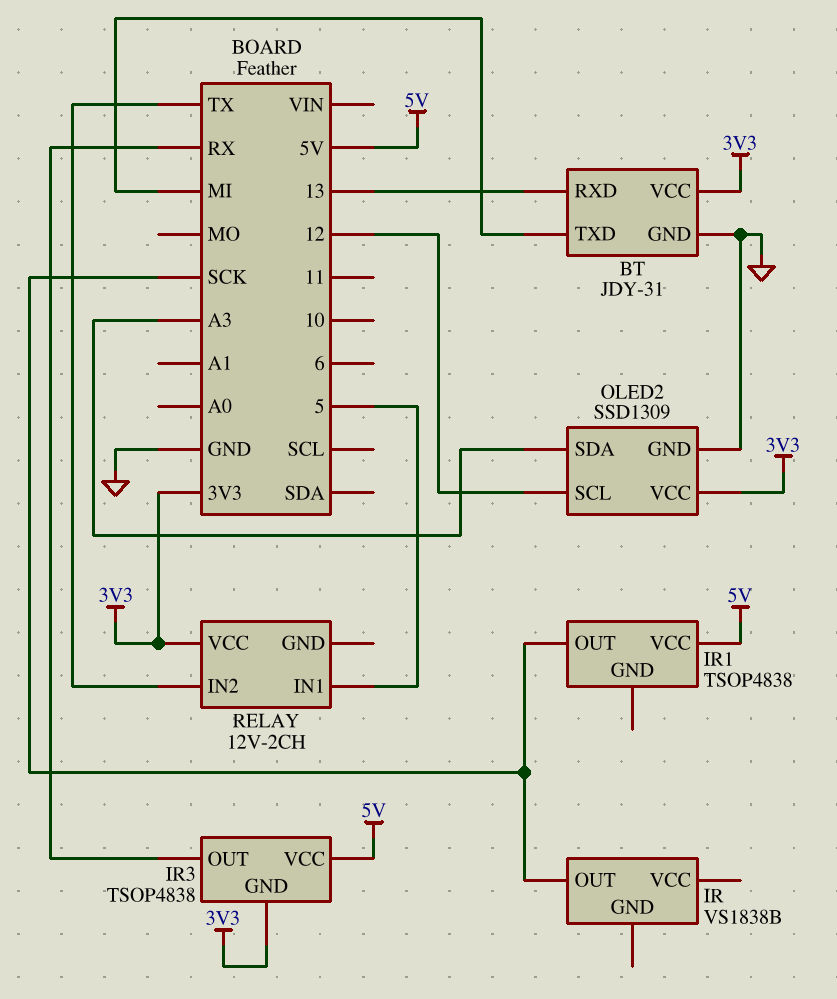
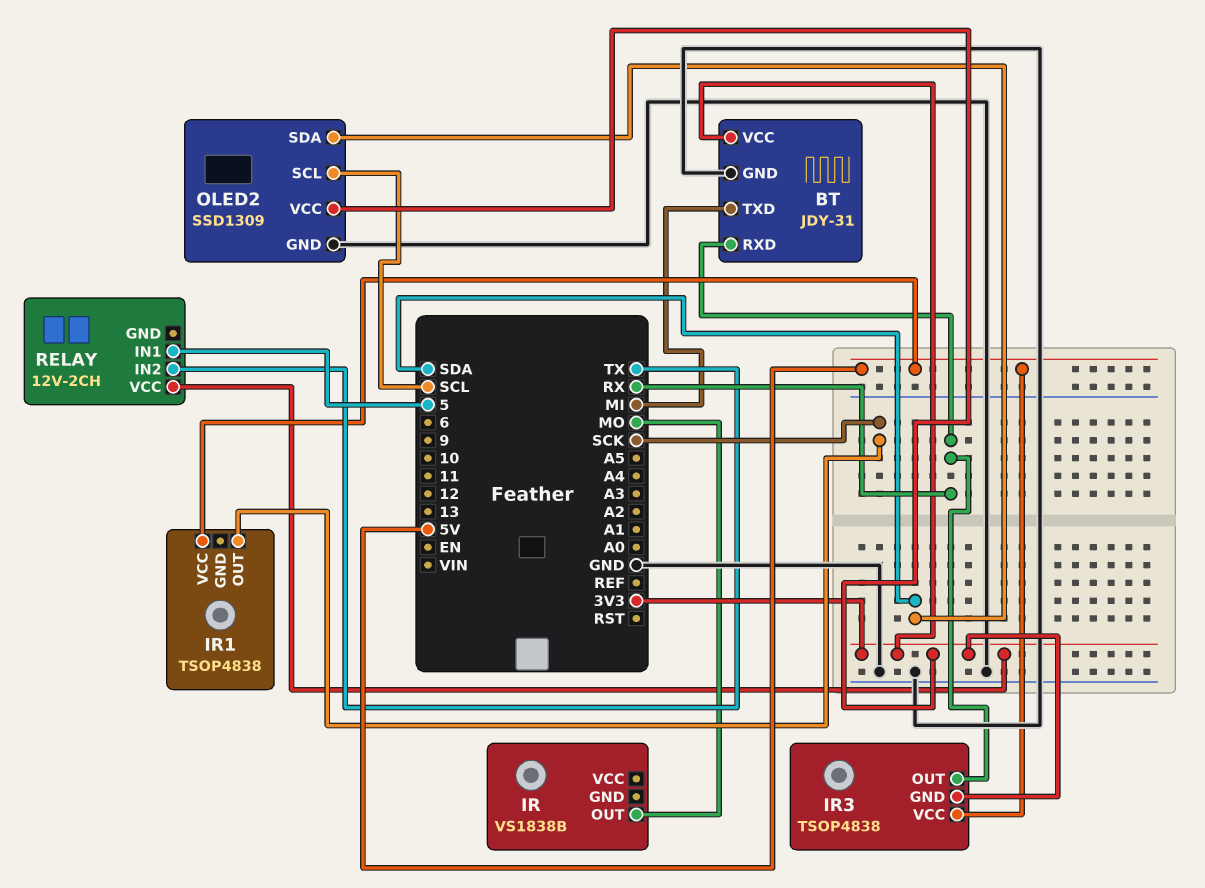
BT pin RXD: 13 -> RX
IR pin OUT: SCK -> MO
OLED2 pin SCL: 12 -> SCL
OLED2 pin SDA: A3 -> SDA

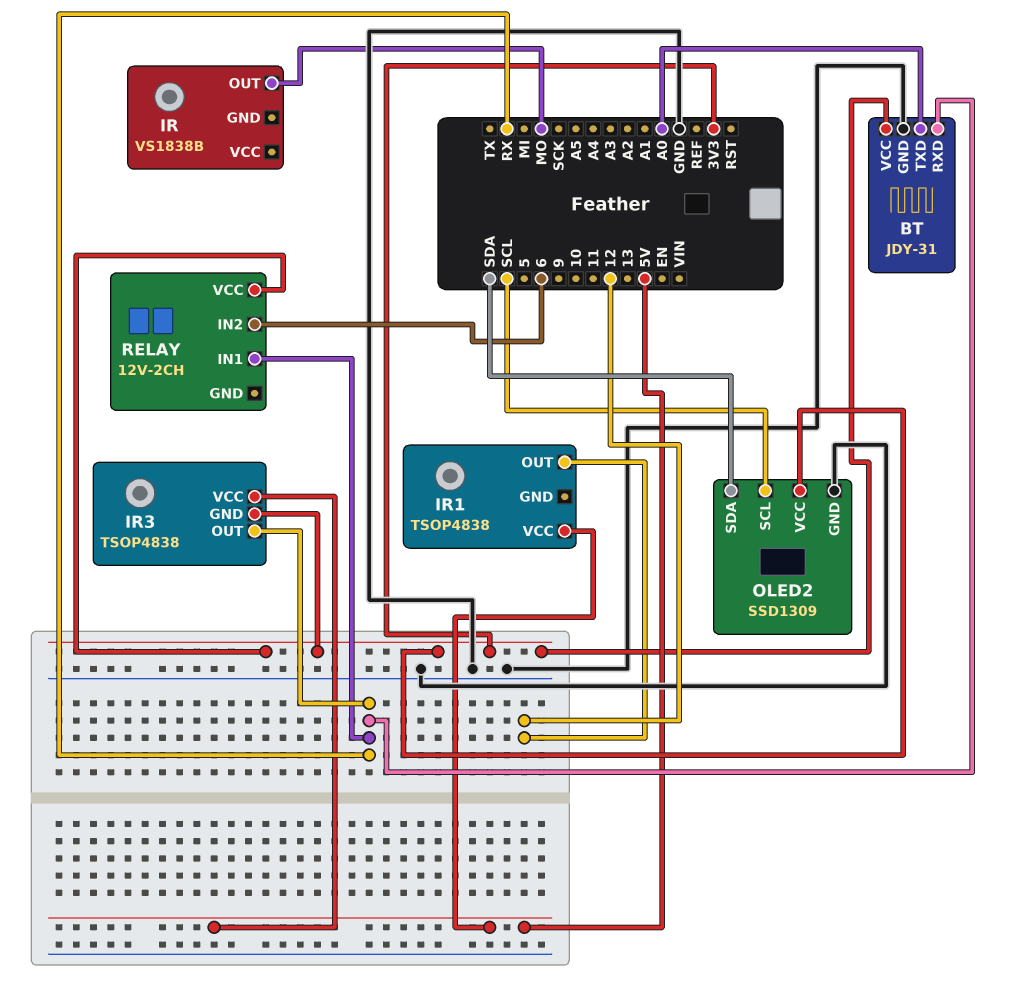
BT pin TXD: MI -> A0
IR1 pin OUT: SCK -> 12
RELAY pin IN1: 5 -> RX
RELAY pin IN2: TX -> 6

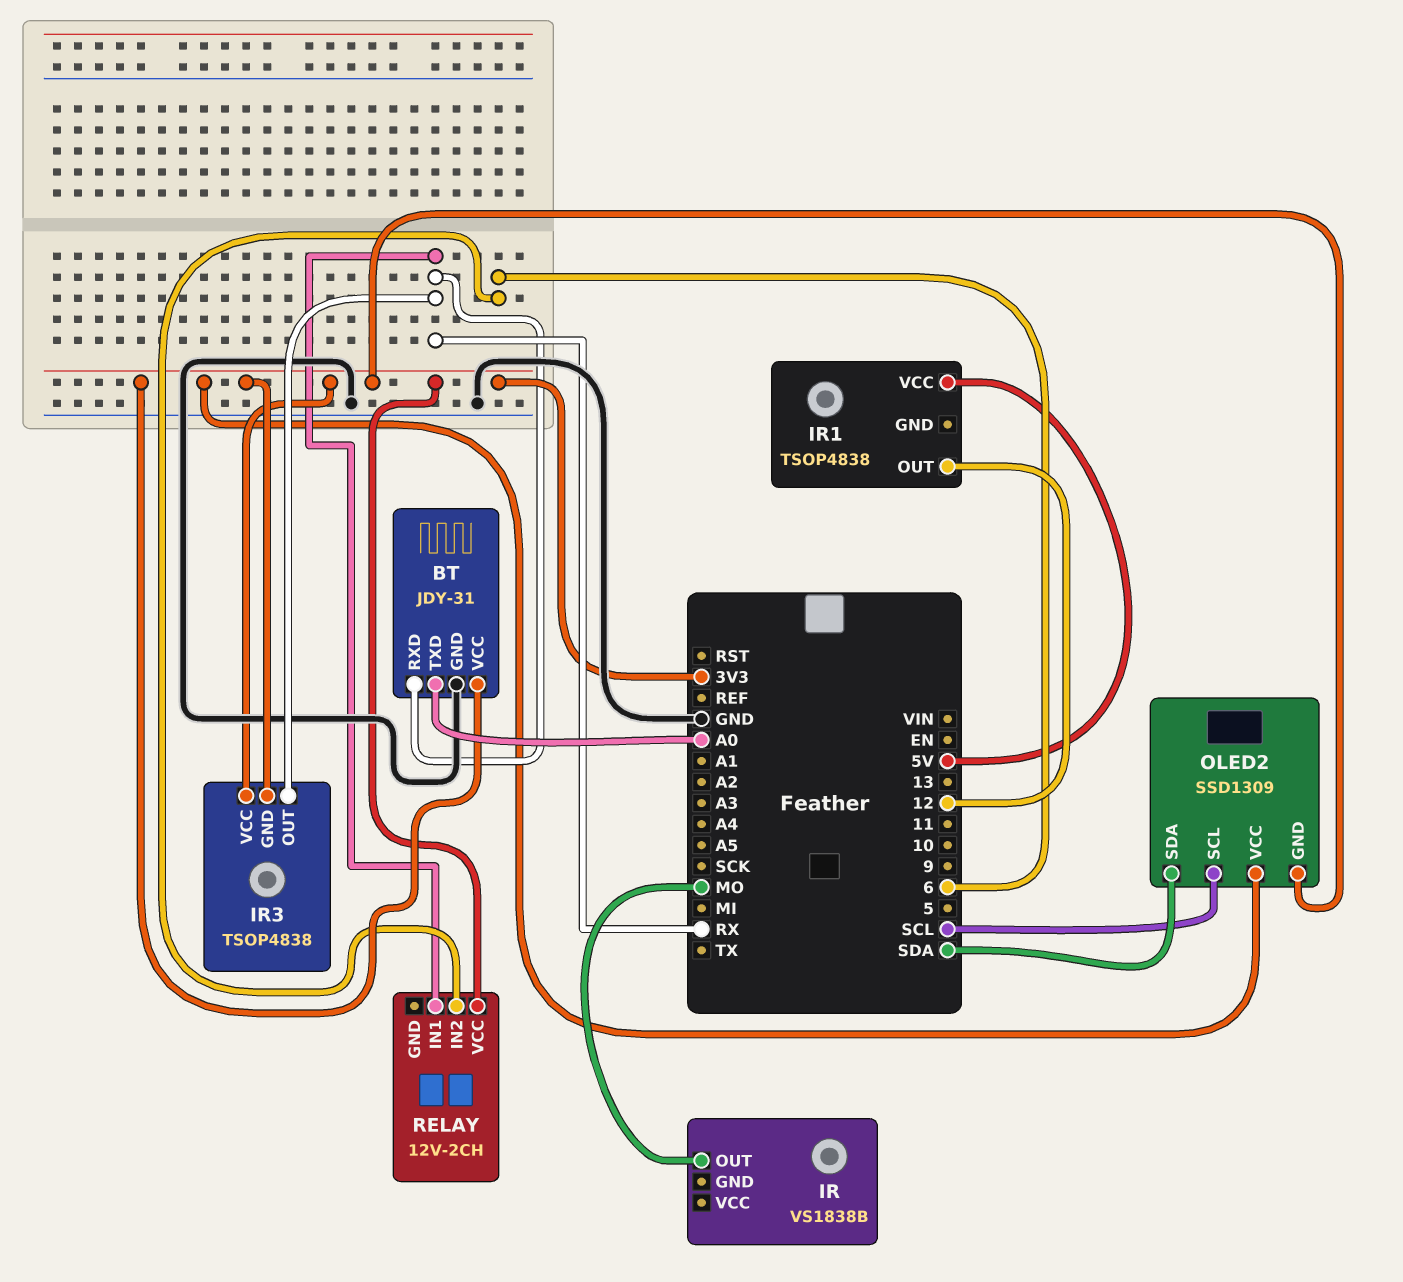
IR3 pin VCC: 5V -> 3V3
OLED2 pin GND: GND -> 3V3

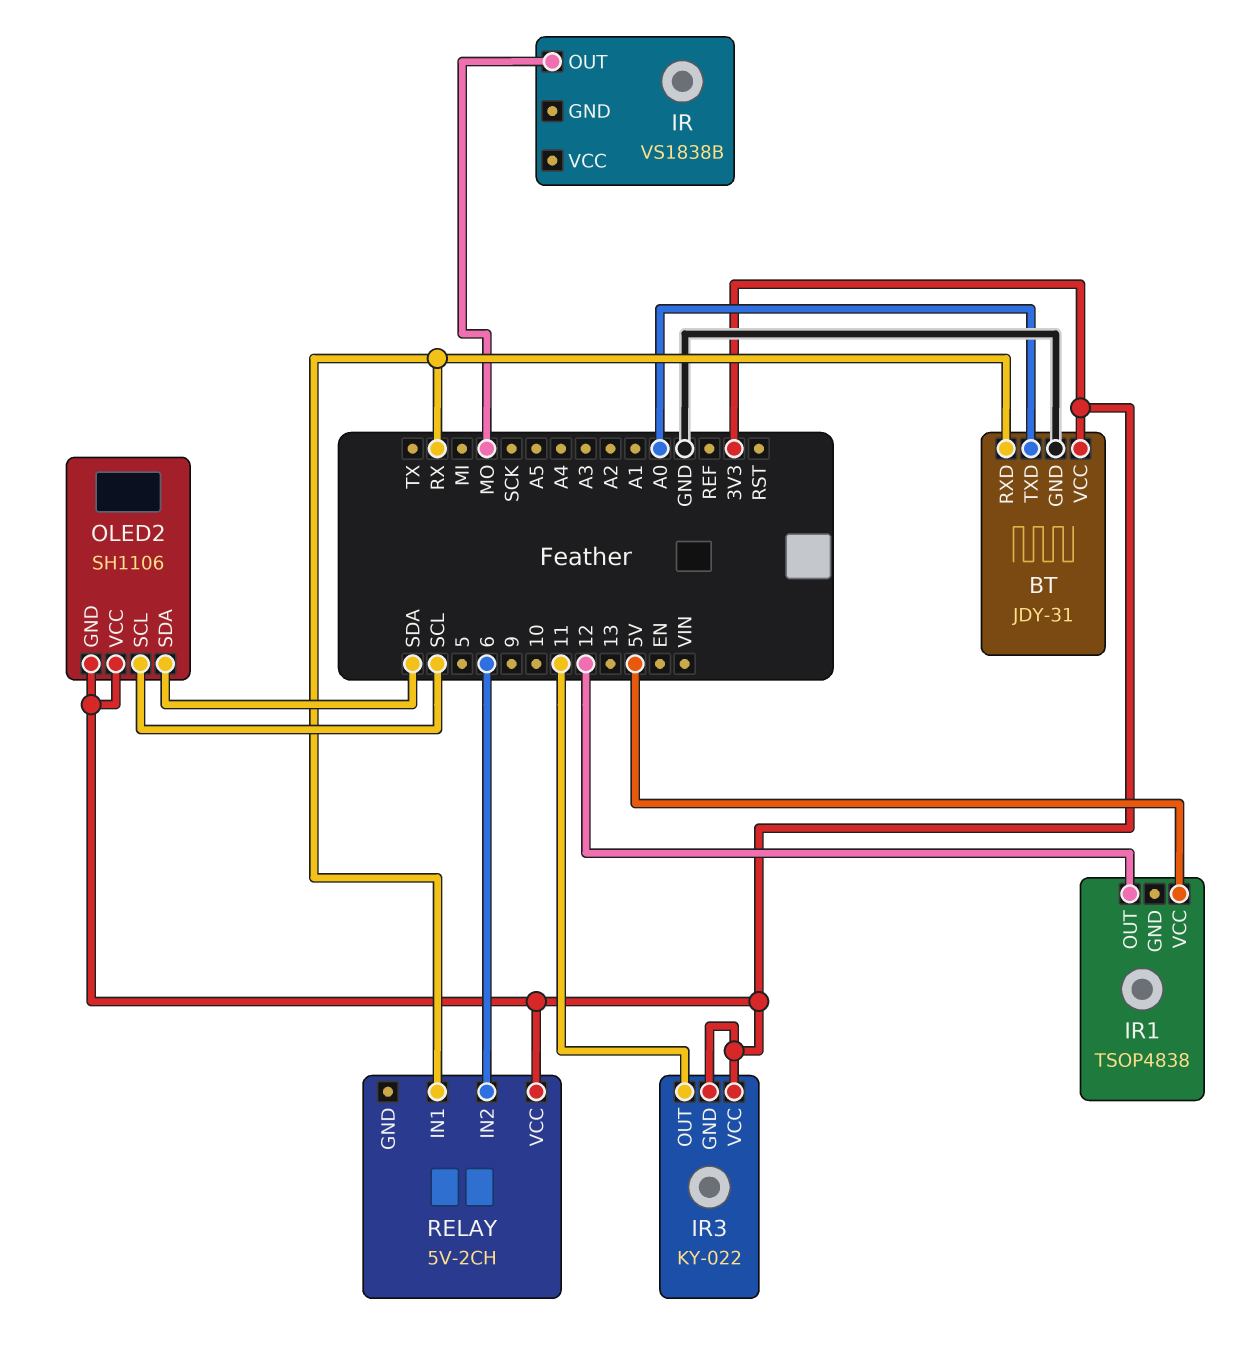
IR3: TSOP4838 -> KY-022
IR3 pin OUT: RX -> 11
OLED2: SSD1309 -> SH1106
RELAY: 12V-2CH -> 5V-2CH

